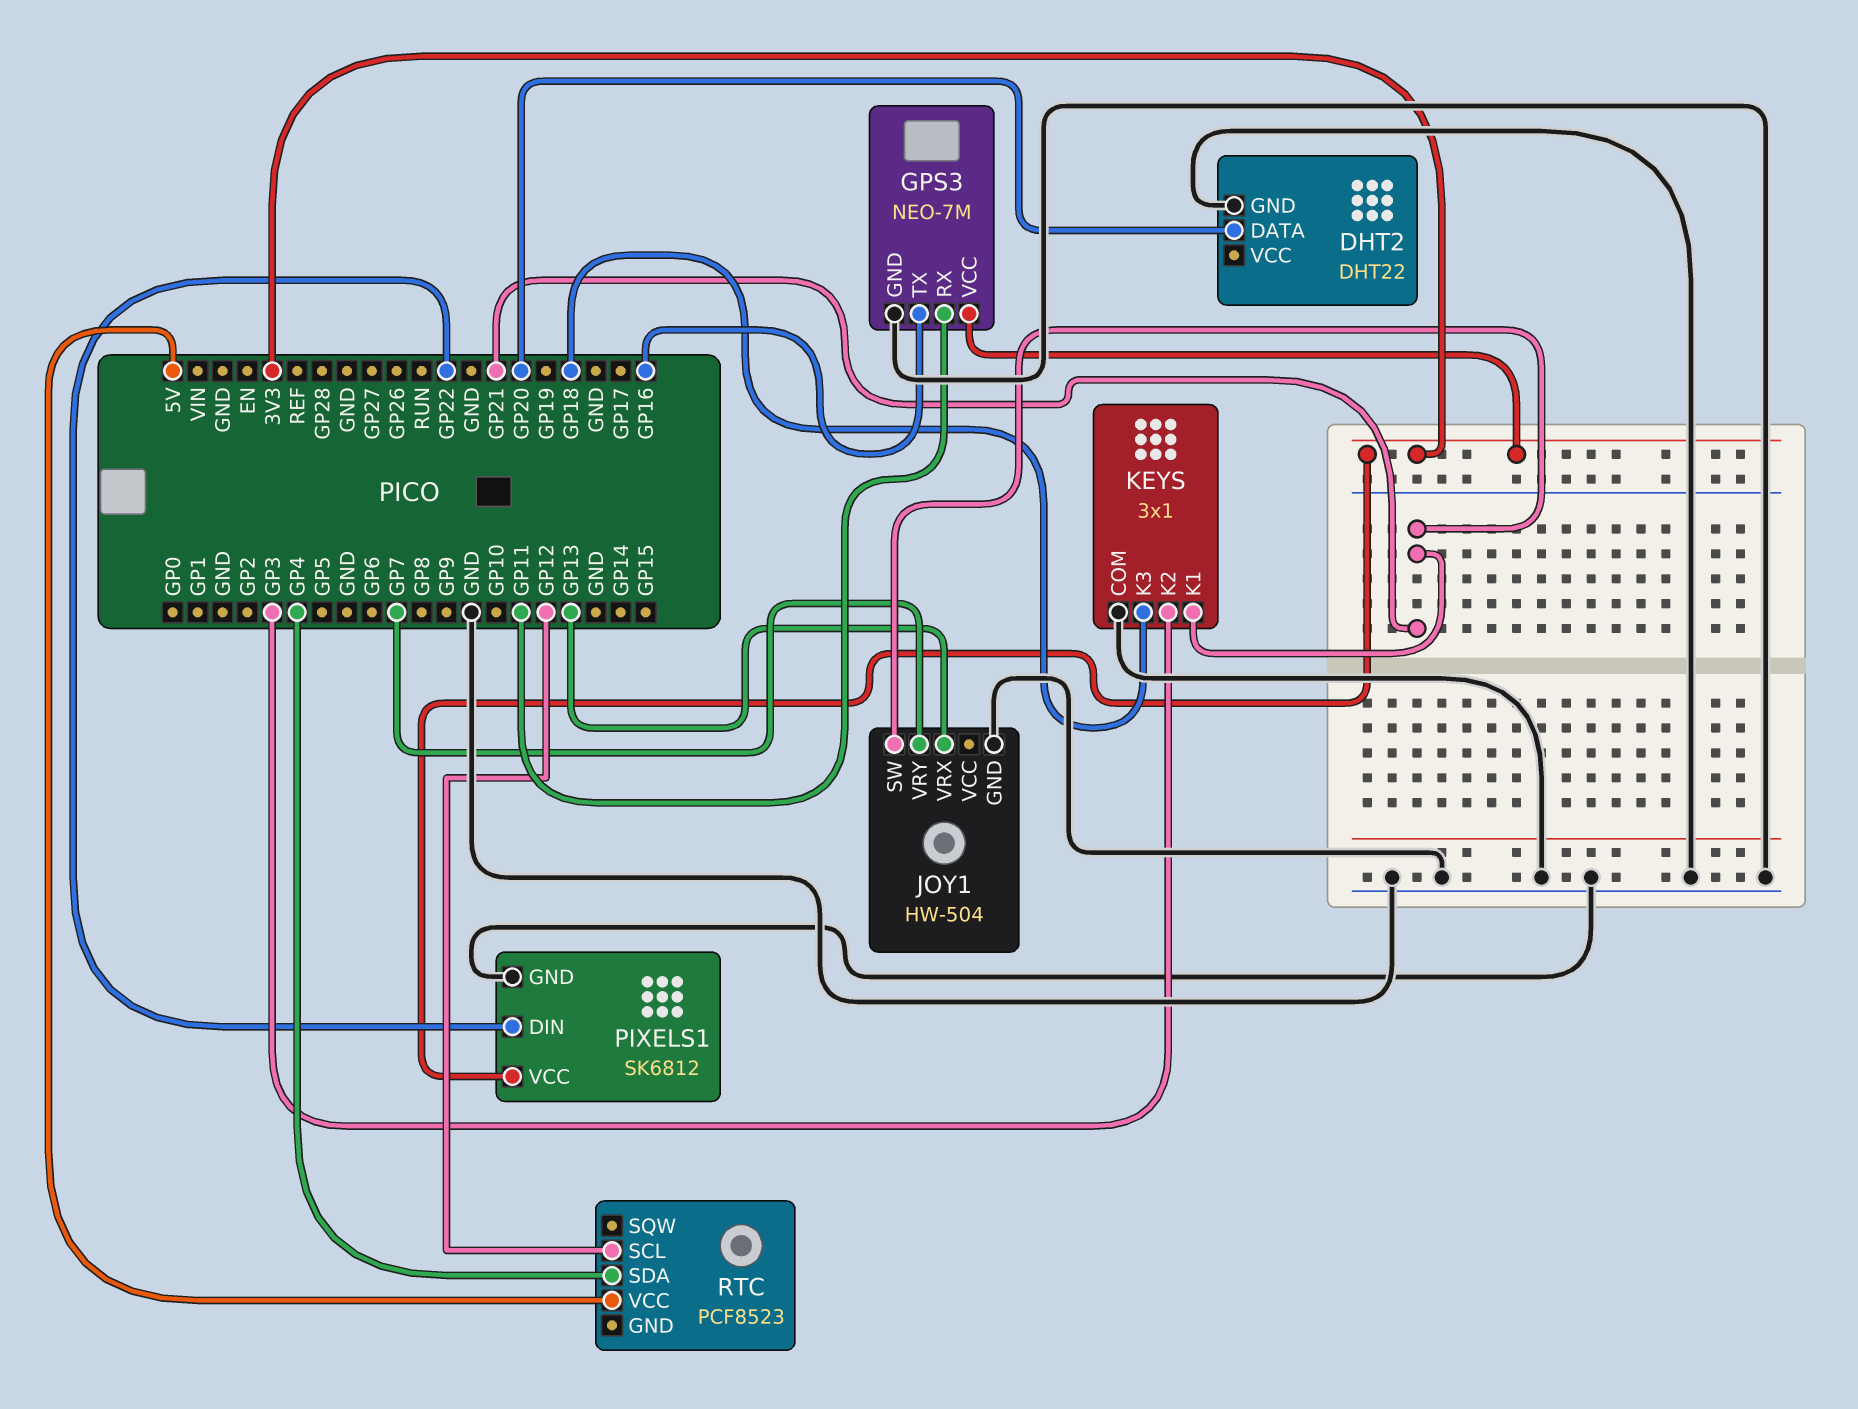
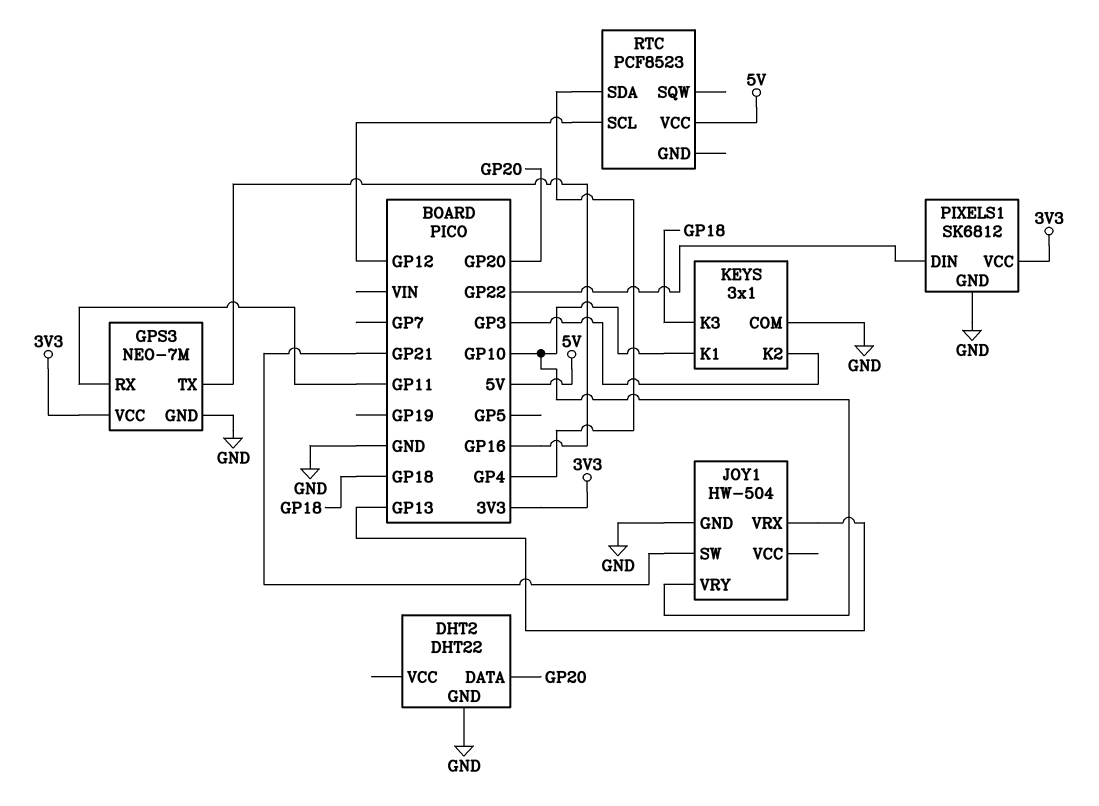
JOY1 pin VRY: GP7 -> GP10
KEYS pin K1: GP21 -> GP10

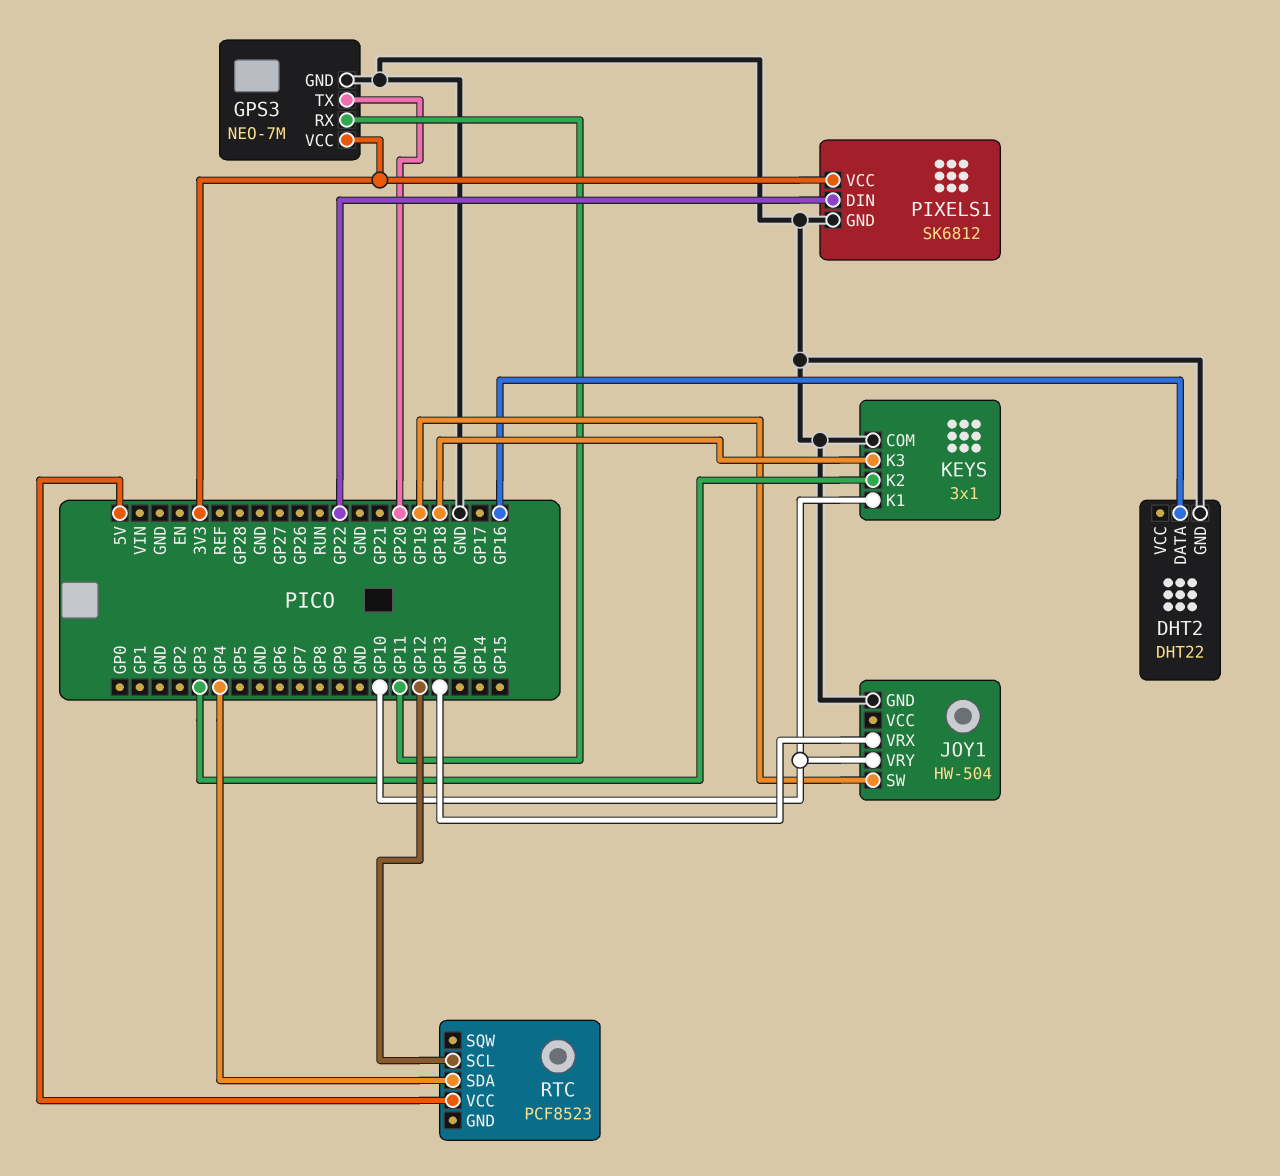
DHT2 pin DATA: GP20 -> GP16
GPS3 pin TX: GP16 -> GP20
JOY1 pin SW: GP21 -> GP19

